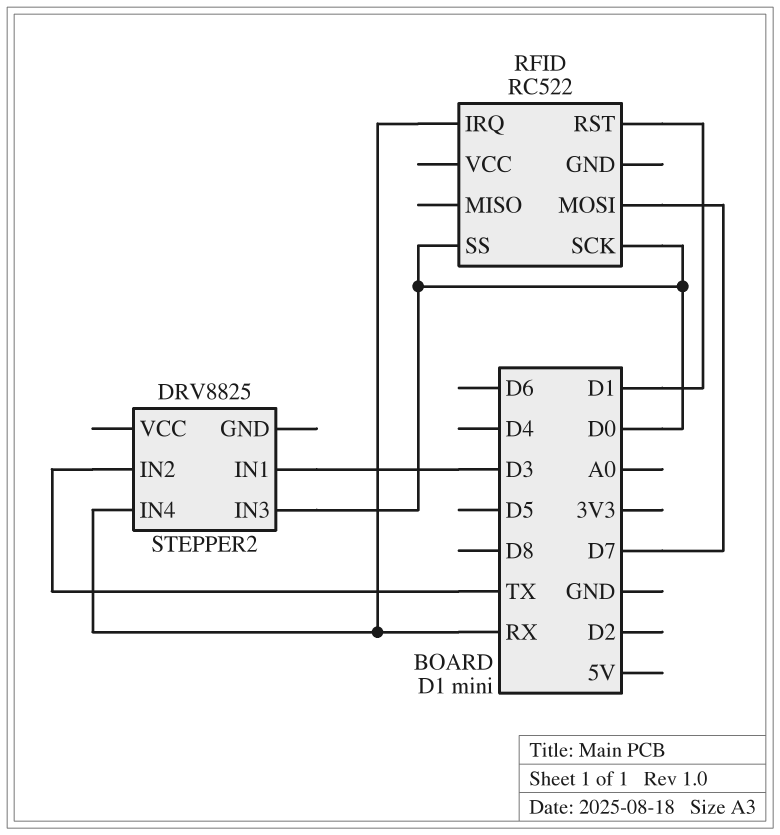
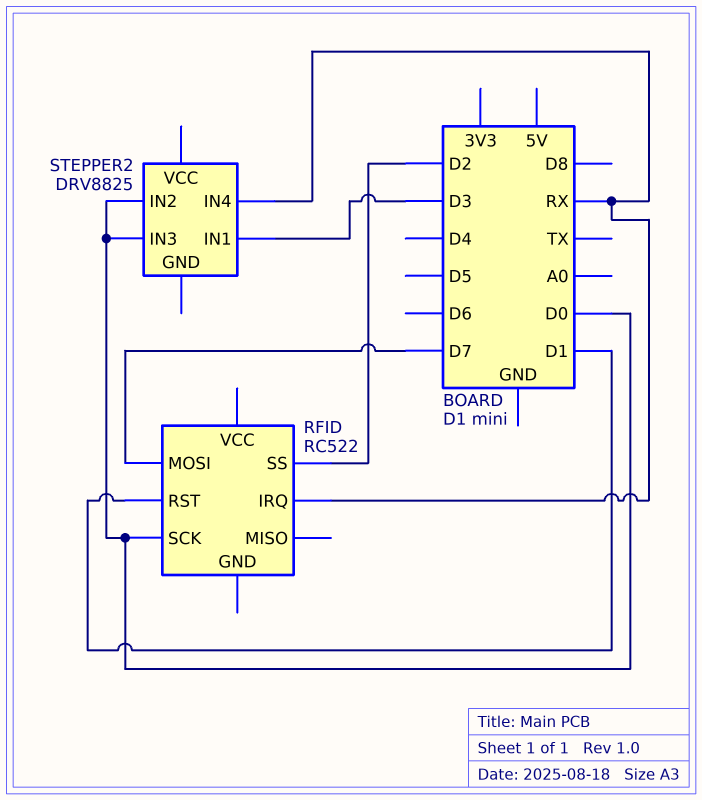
RFID pin SS: D0 -> D2
STEPPER2 pin IN2: TX -> D0

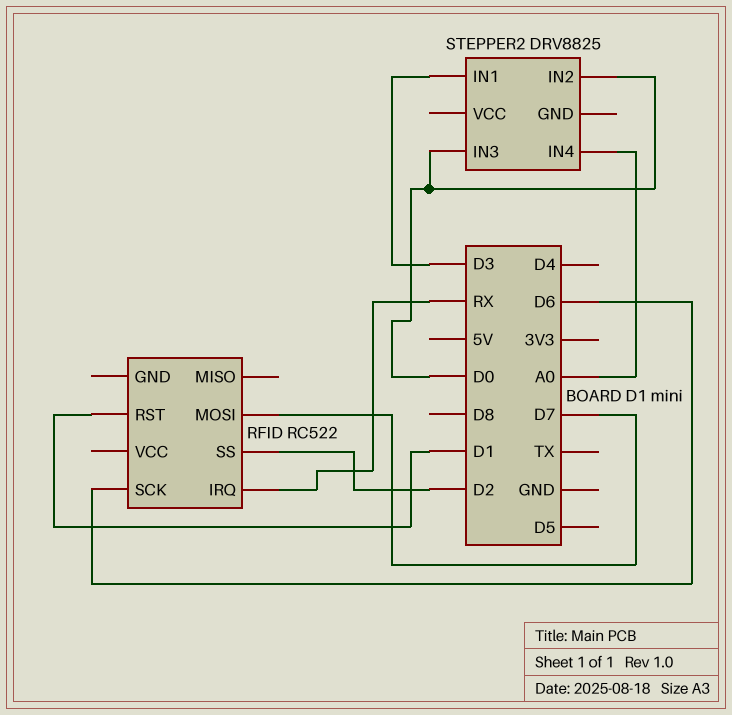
RFID pin SCK: D0 -> D6
STEPPER2 pin IN4: RX -> A0

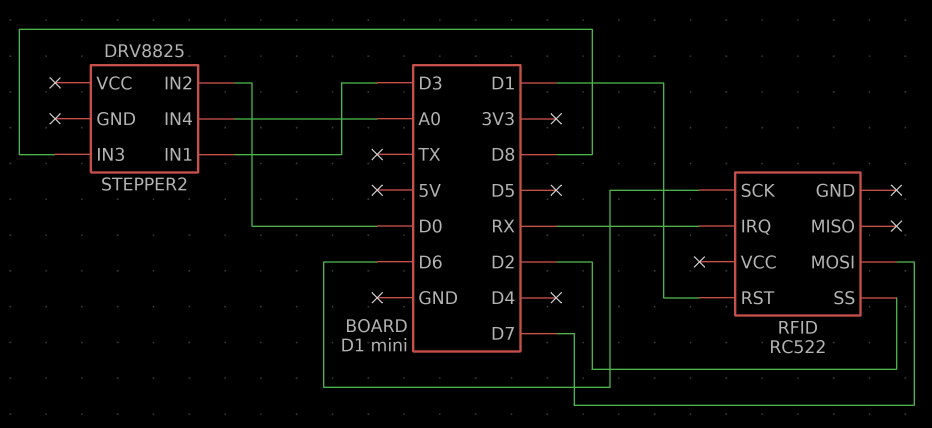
STEPPER2 pin IN3: D0 -> D8

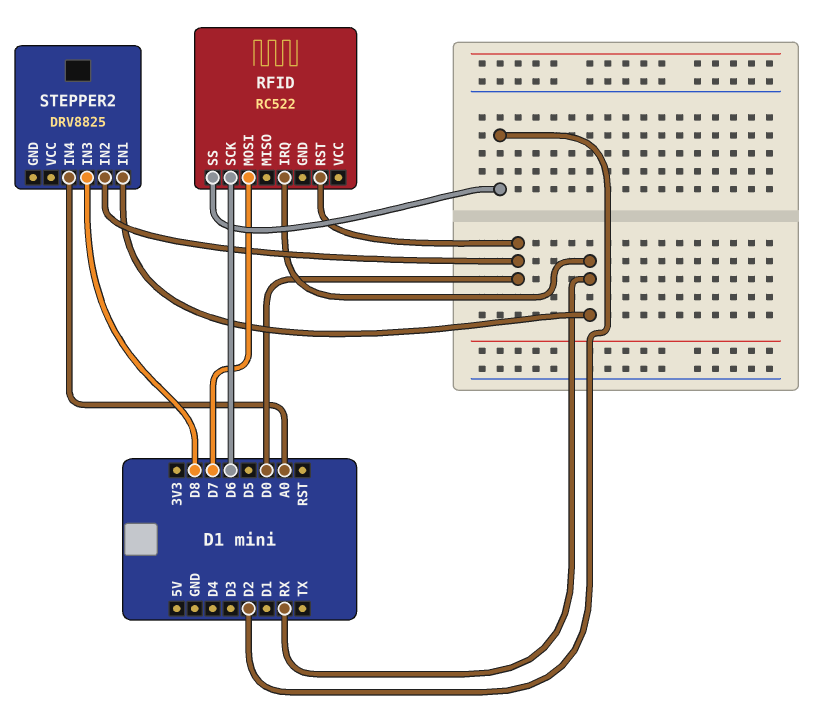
RFID pin RST: D1 -> D0
STEPPER2 pin IN1: D3 -> RX

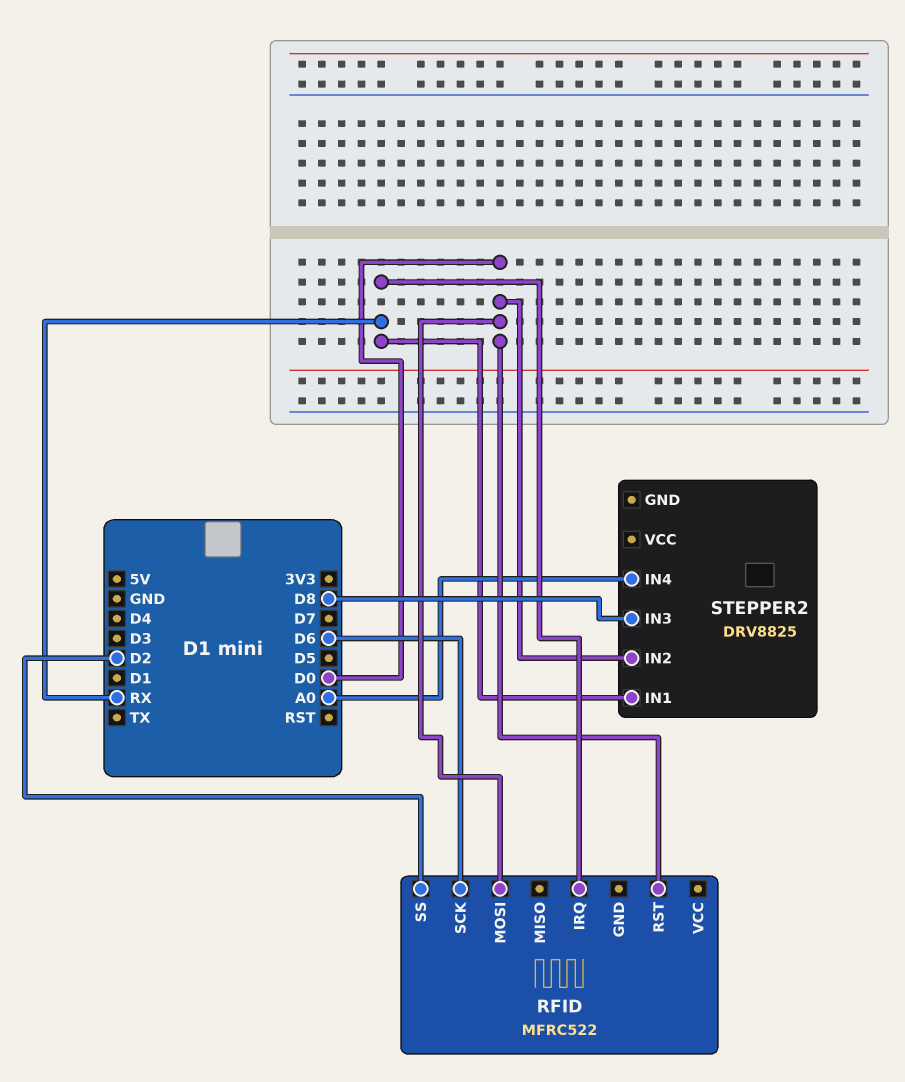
RFID: RC522 -> MFRC522
RFID pin MOSI: D7 -> D0

